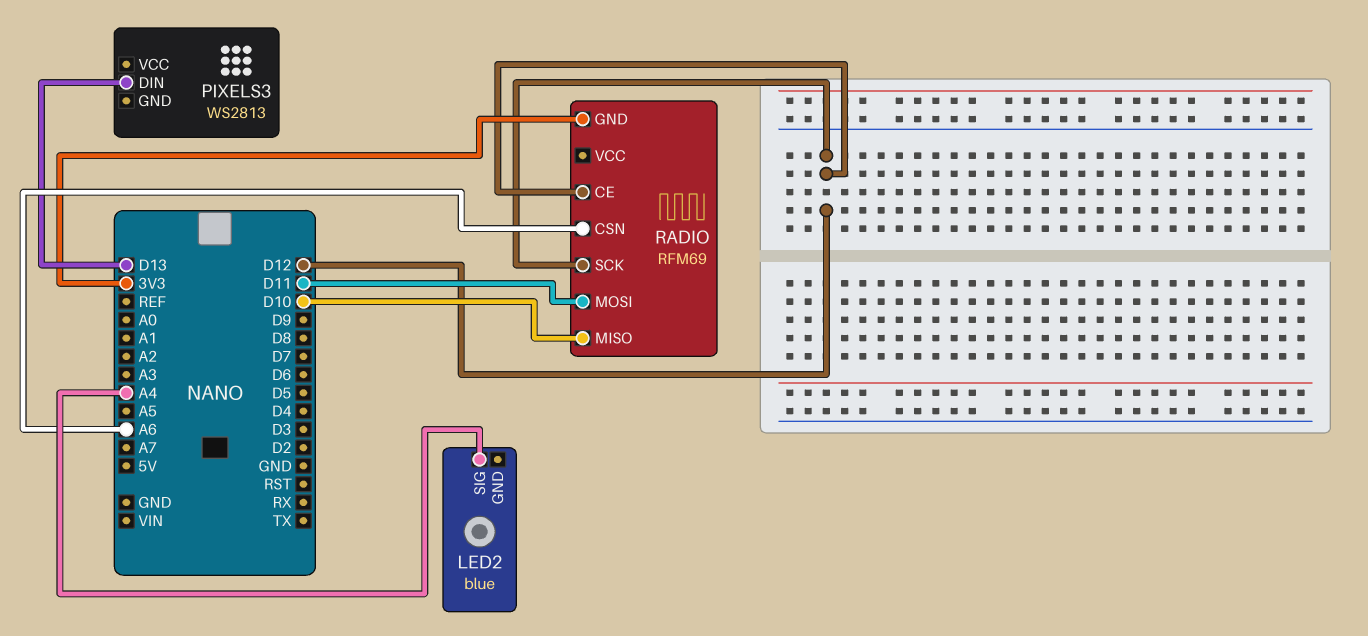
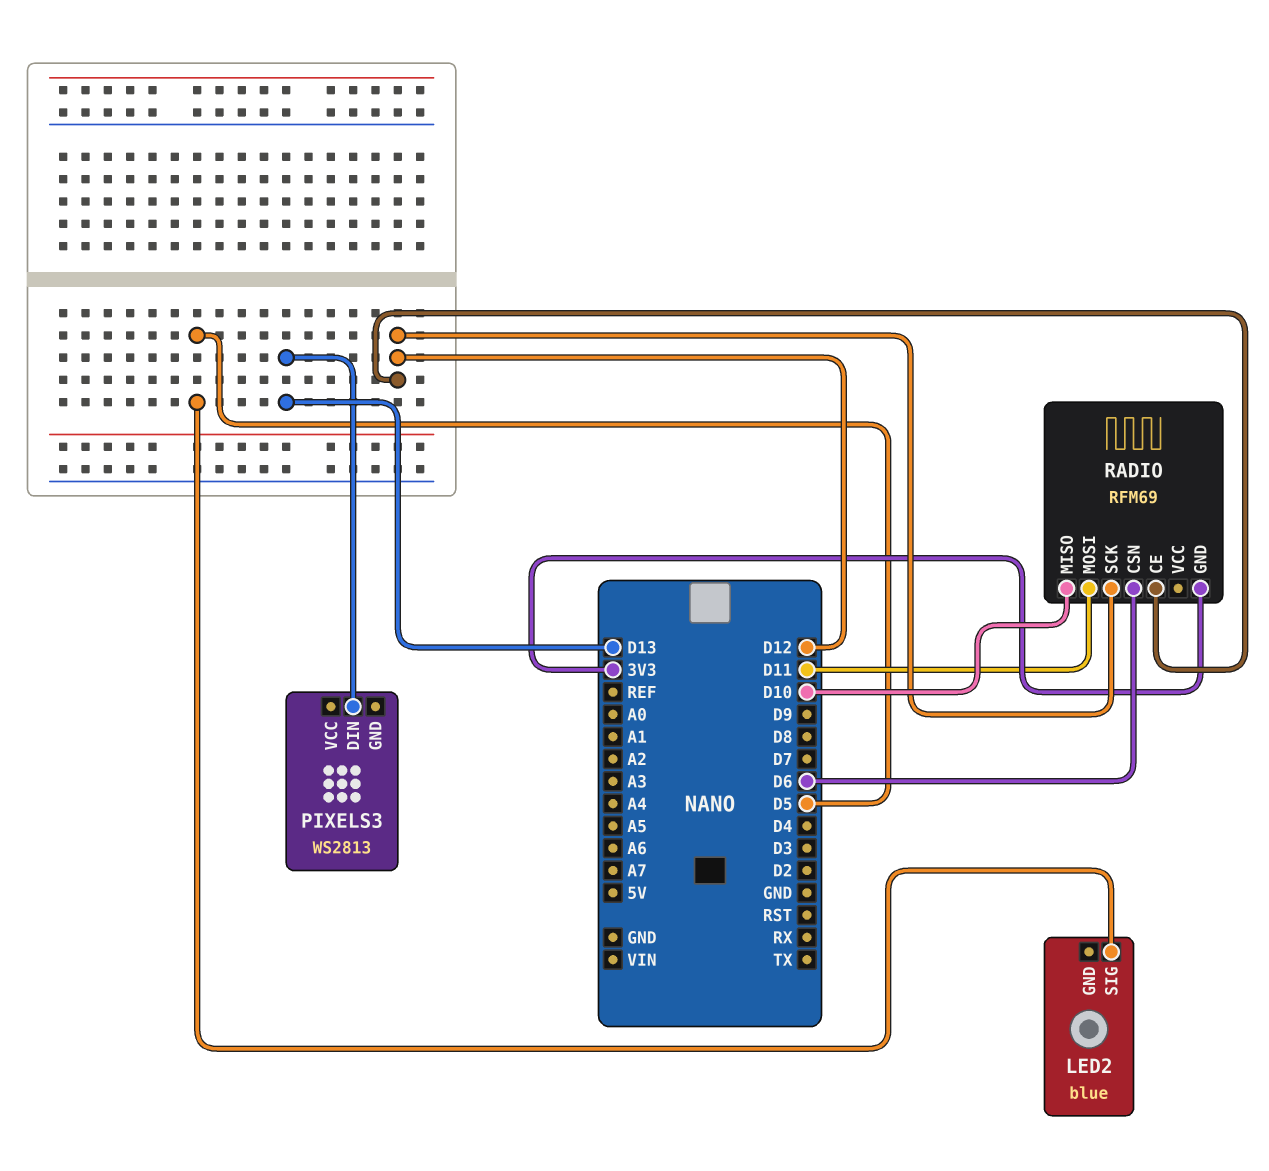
LED2 pin SIG: A4 -> D5
RADIO pin CSN: A6 -> D6

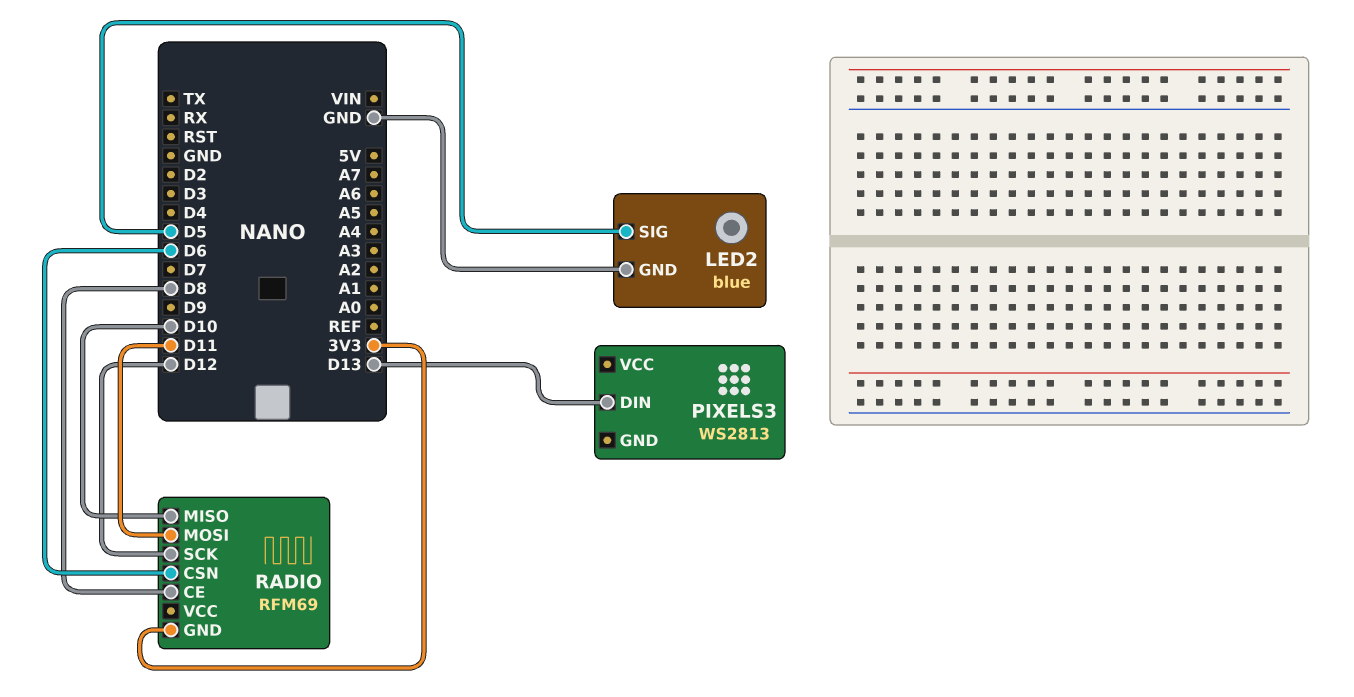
LED2 pin GND: none -> GND
RADIO pin CE: D12 -> D8

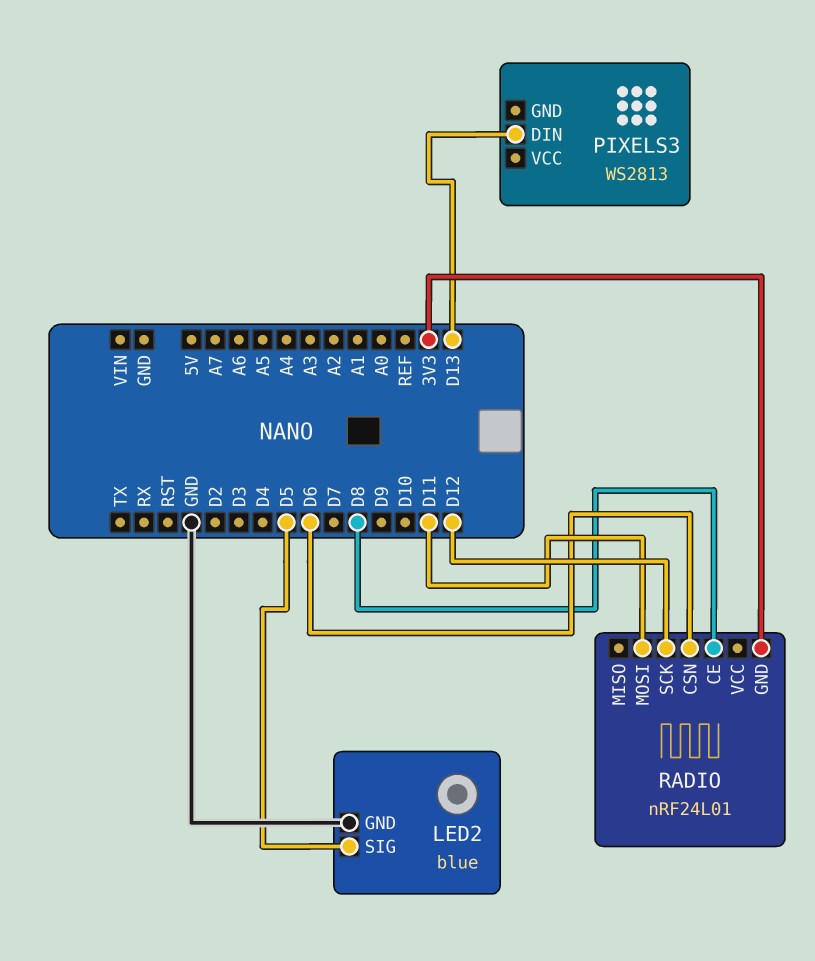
RADIO: RFM69 -> nRF24L01
RADIO pin MISO: D10 -> none

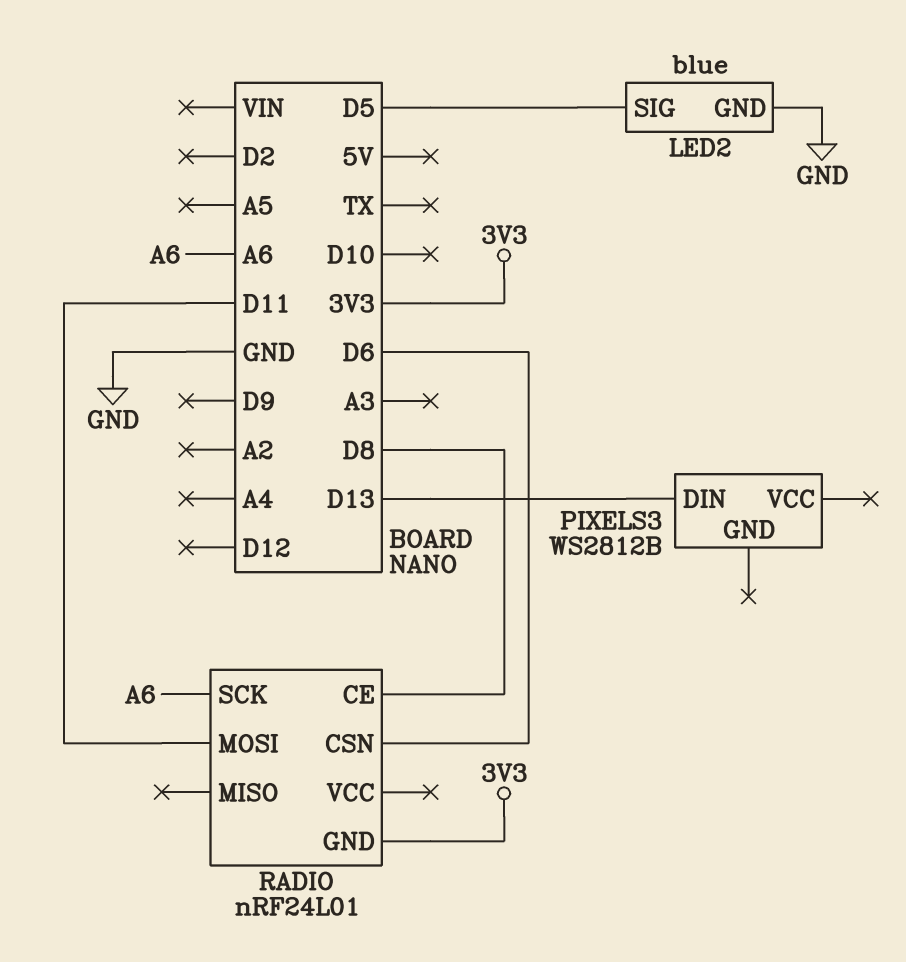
PIXELS3: WS2813 -> WS2812B
RADIO pin SCK: D12 -> A6

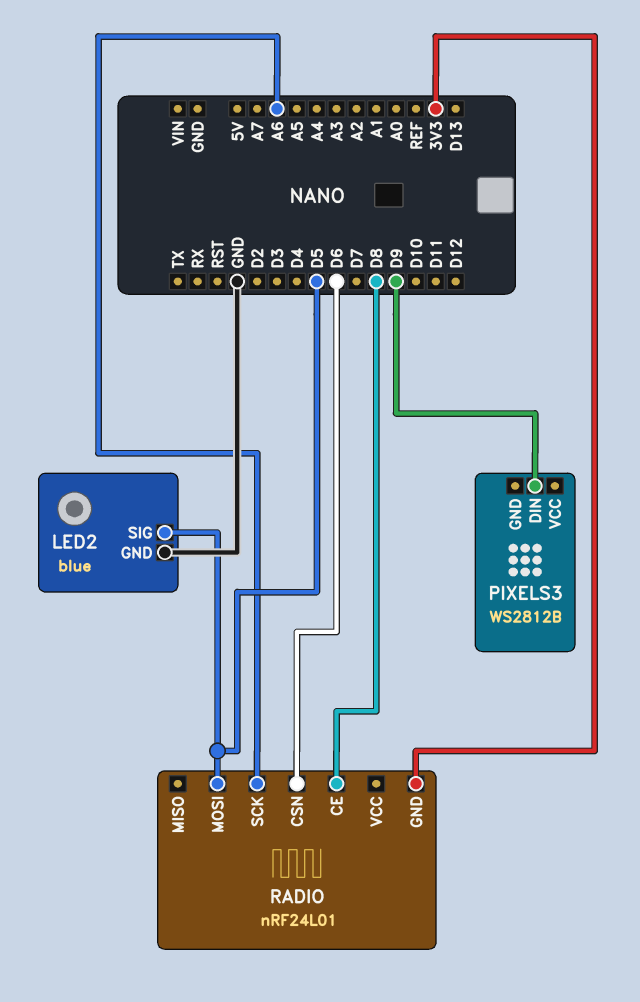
PIXELS3 pin DIN: D13 -> D9
RADIO pin MOSI: D11 -> D5

